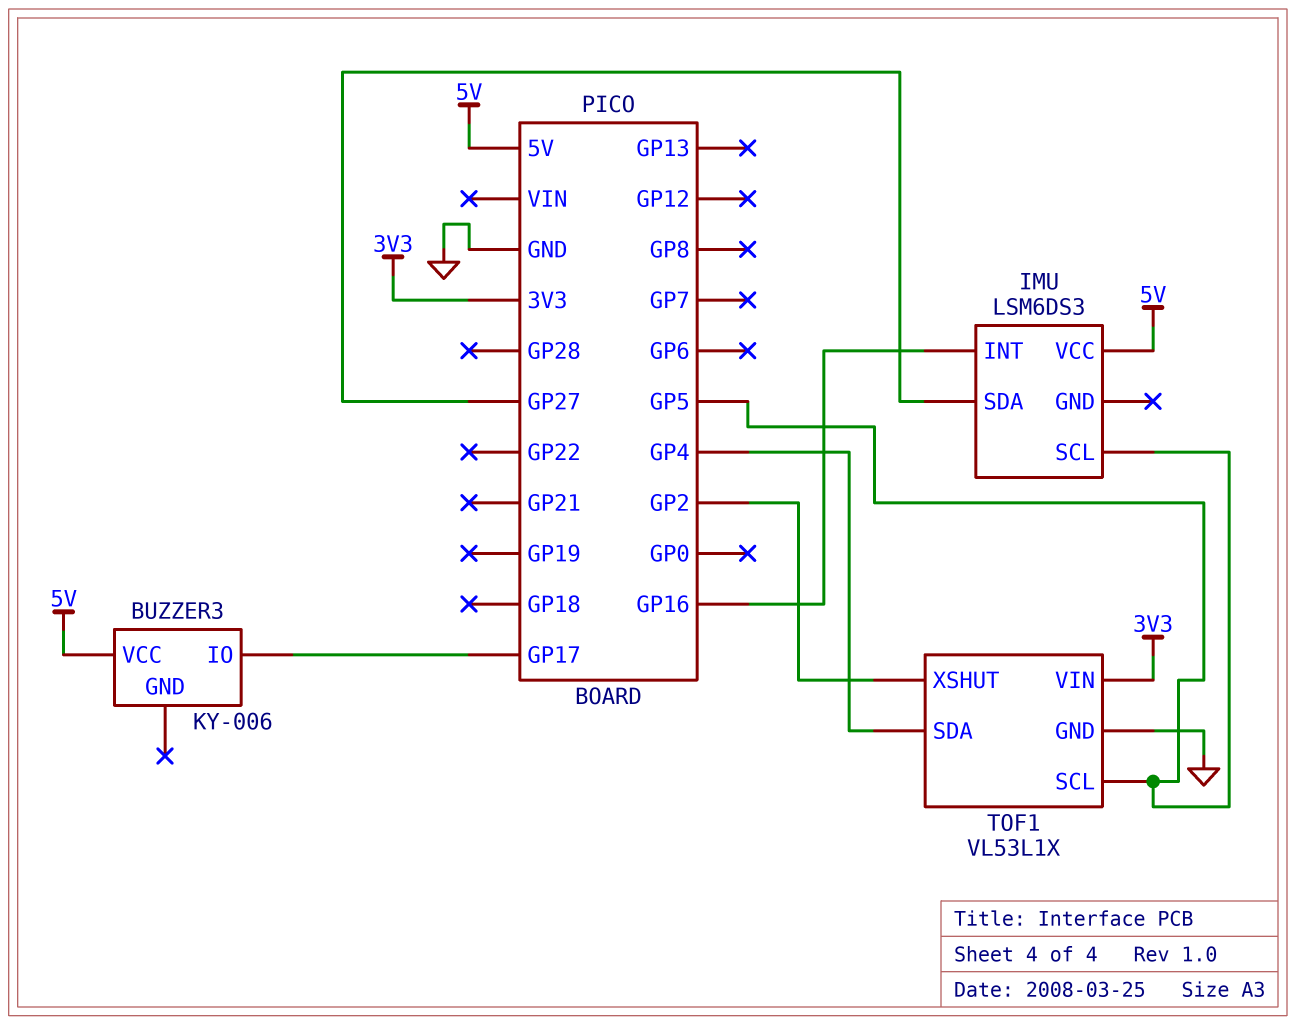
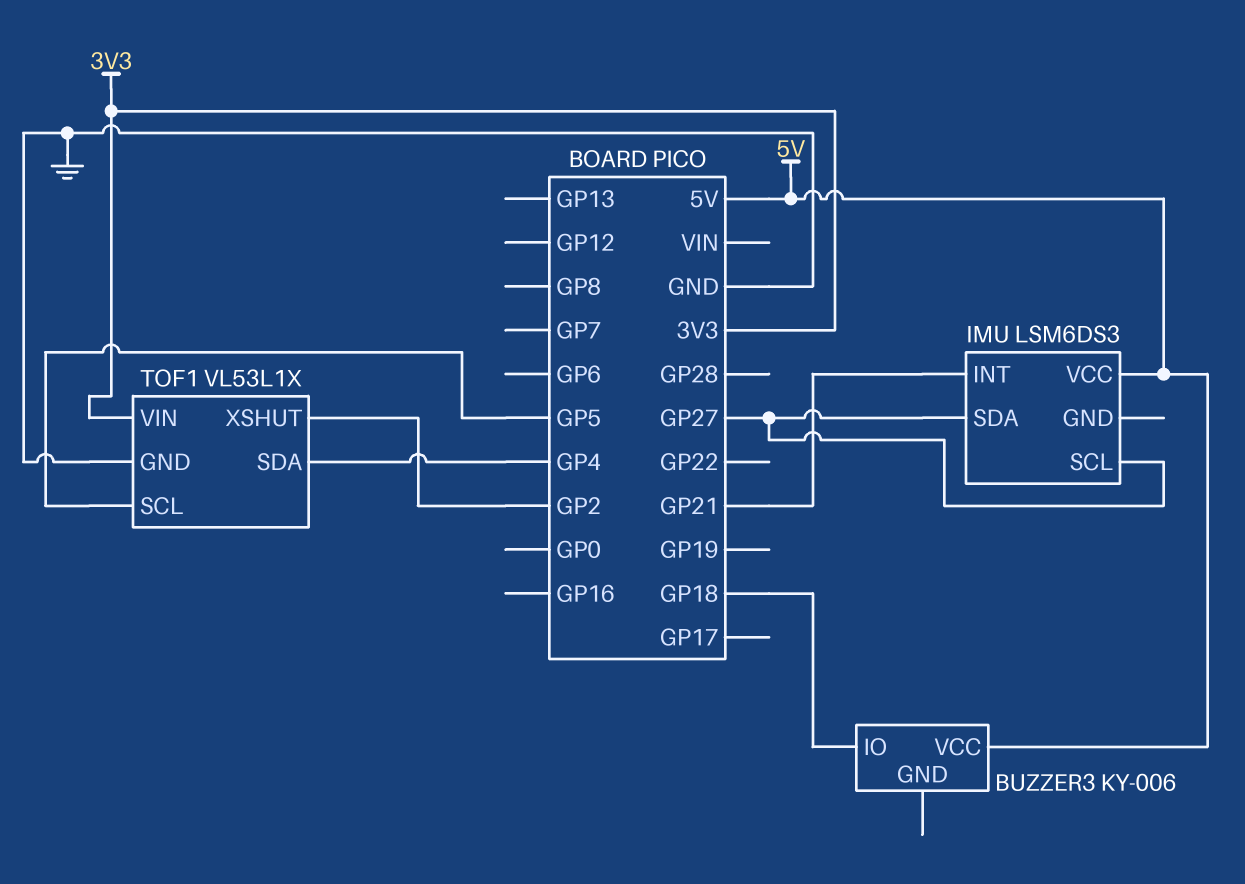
BUZZER3 pin IO: GP17 -> GP18
IMU pin INT: GP16 -> GP21
IMU pin SCL: GP5 -> GP27

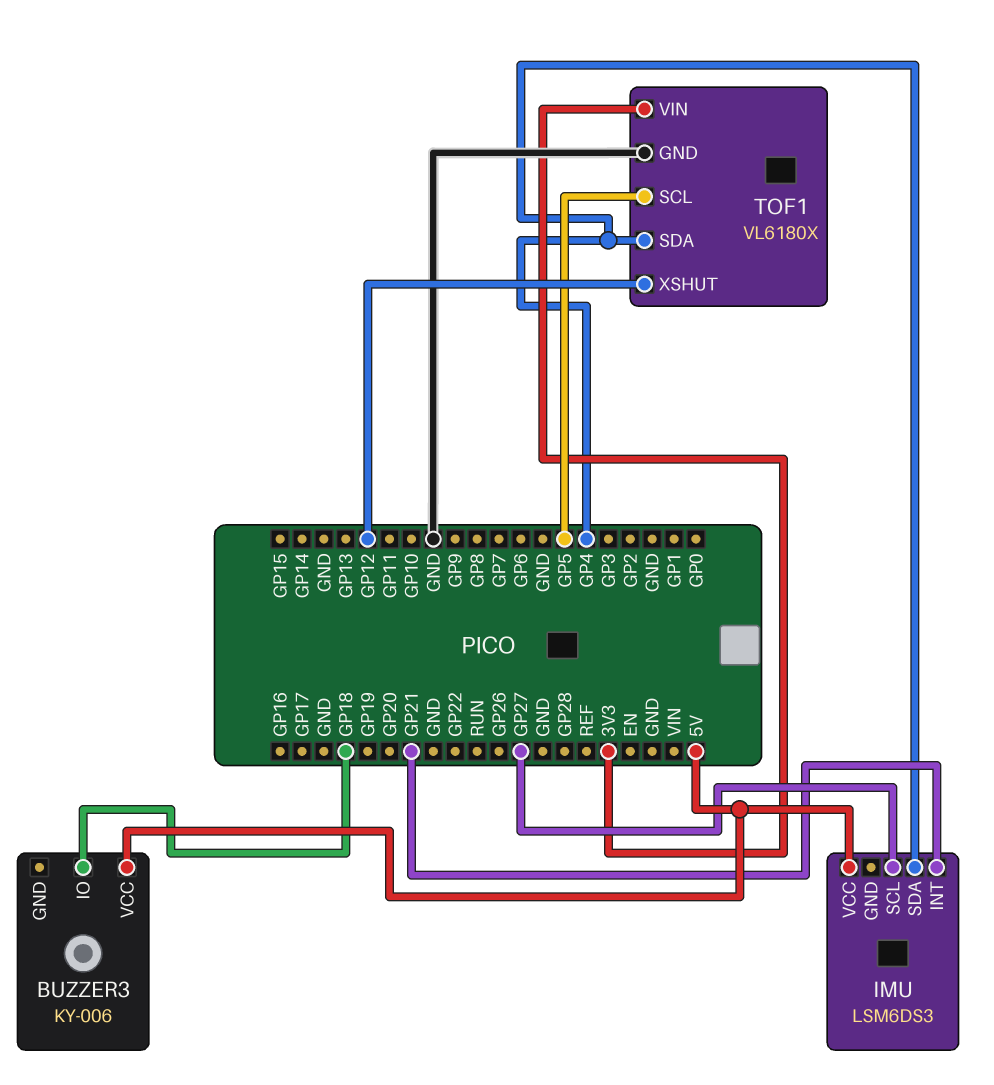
IMU pin SDA: GP27 -> GP4
TOF1: VL53L1X -> VL6180X
TOF1 pin XSHUT: GP2 -> GP12

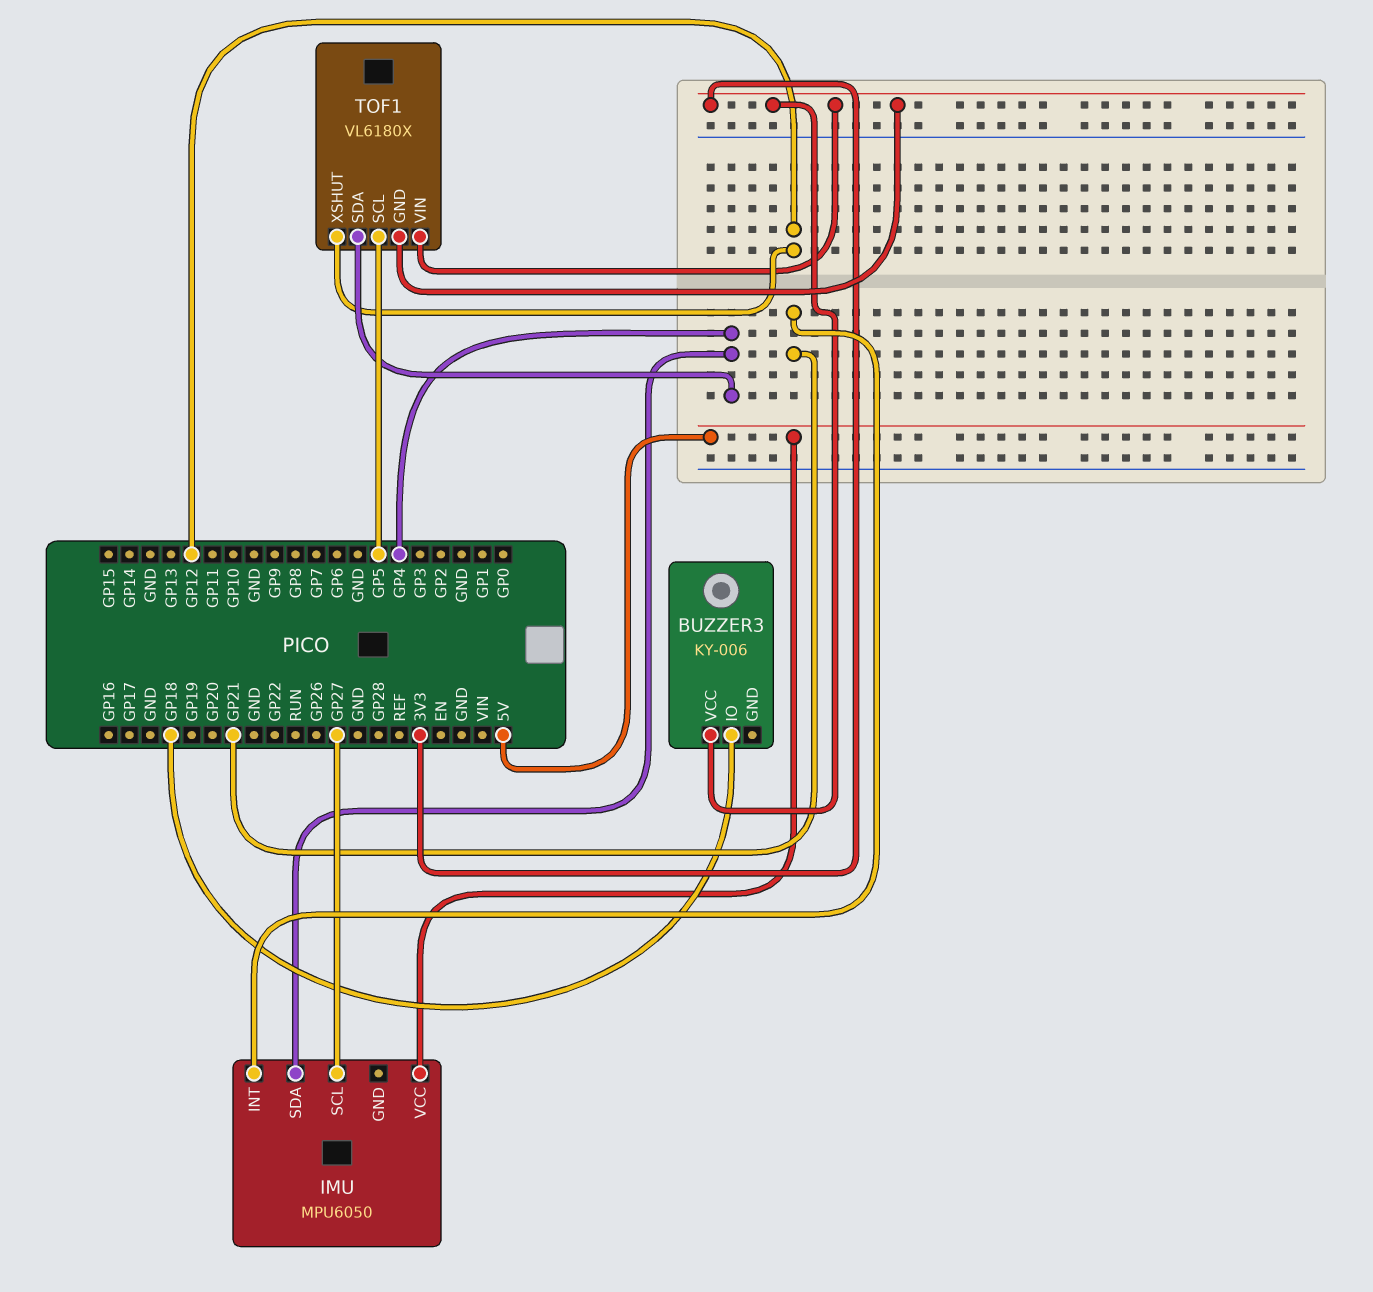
BUZZER3 pin VCC: 5V -> 3V3
IMU: LSM6DS3 -> MPU6050
TOF1 pin GND: GND -> 3V3

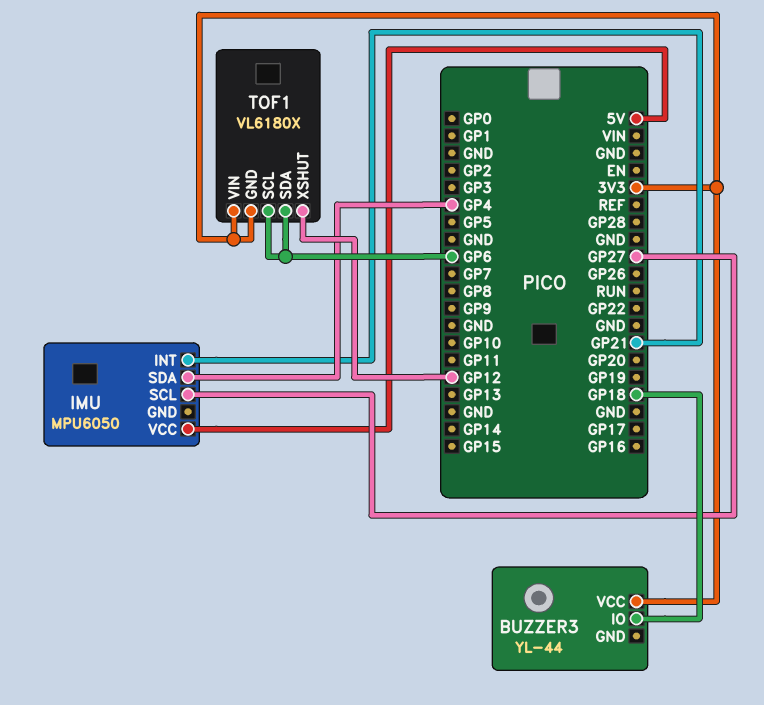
BUZZER3: KY-006 -> YL-44
TOF1 pin SCL: GP5 -> GP6
TOF1 pin SDA: GP4 -> GP6

